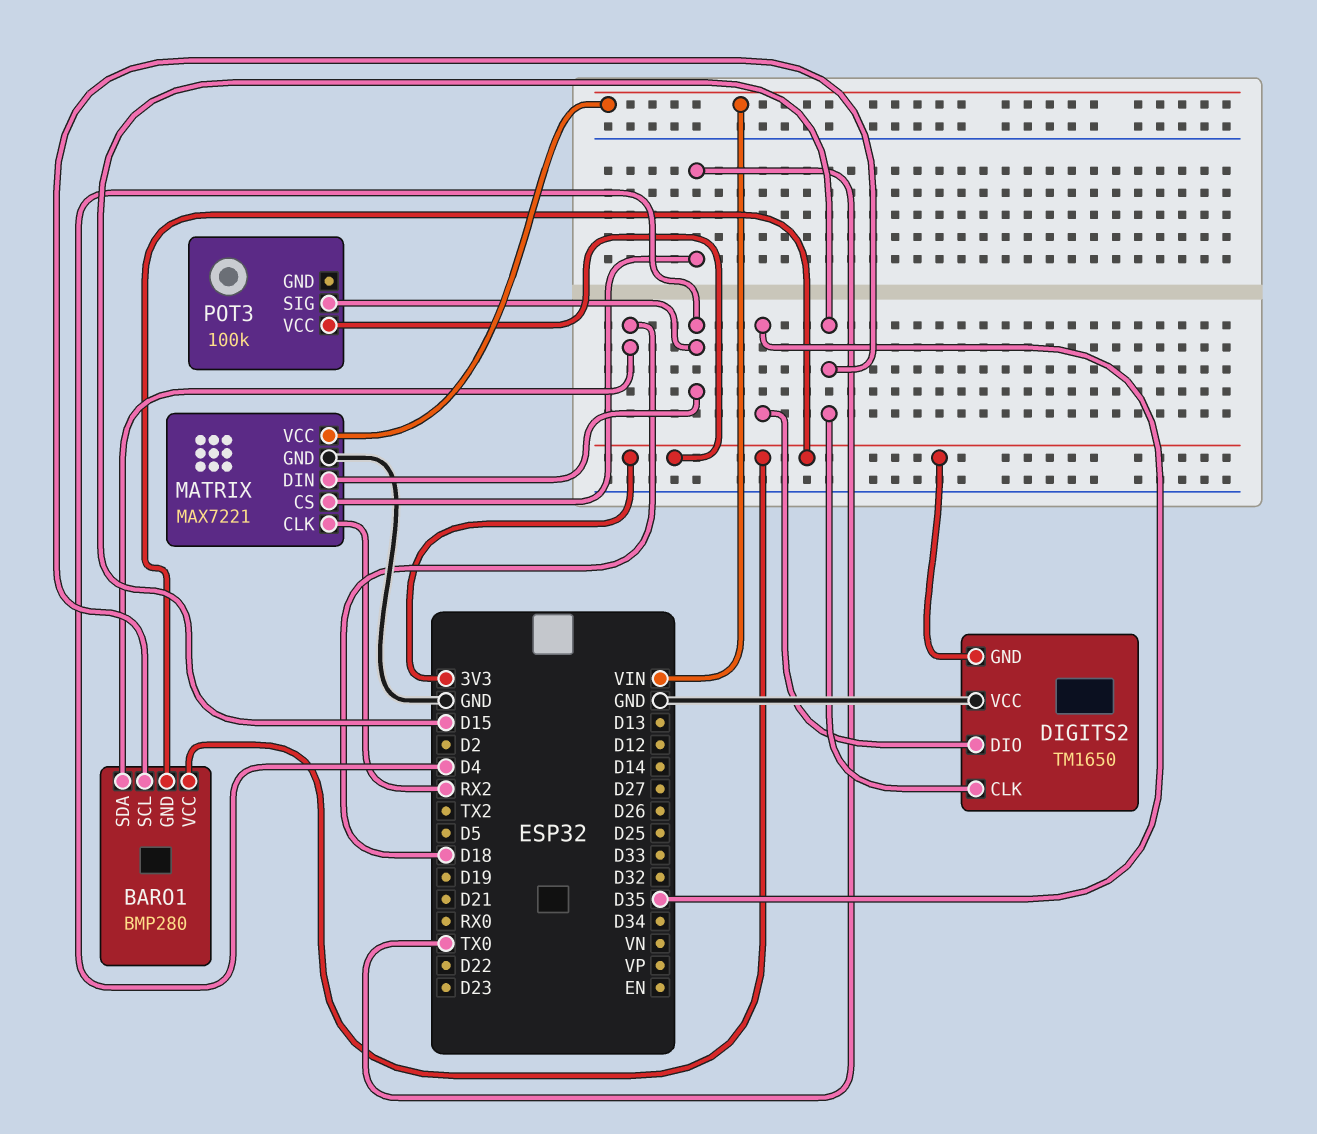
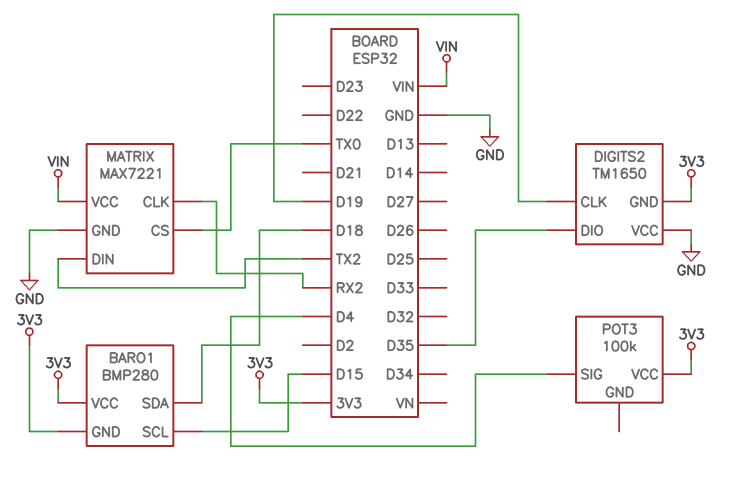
DIGITS2 pin CLK: D15 -> D19
MATRIX pin DIN: D4 -> TX2

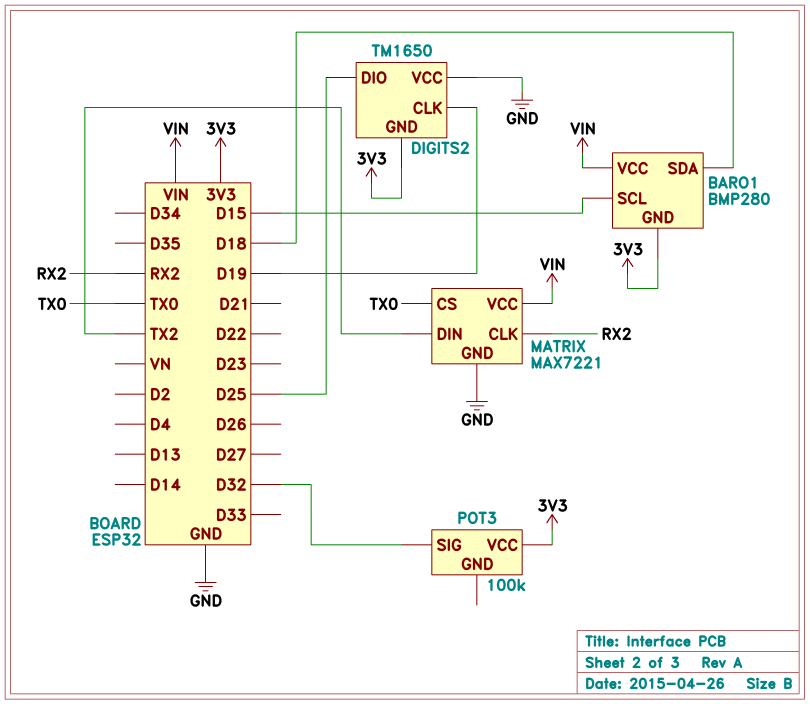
BARO1 pin VCC: 3V3 -> VIN
DIGITS2 pin DIO: D35 -> D25
POT3 pin SIG: D4 -> D32

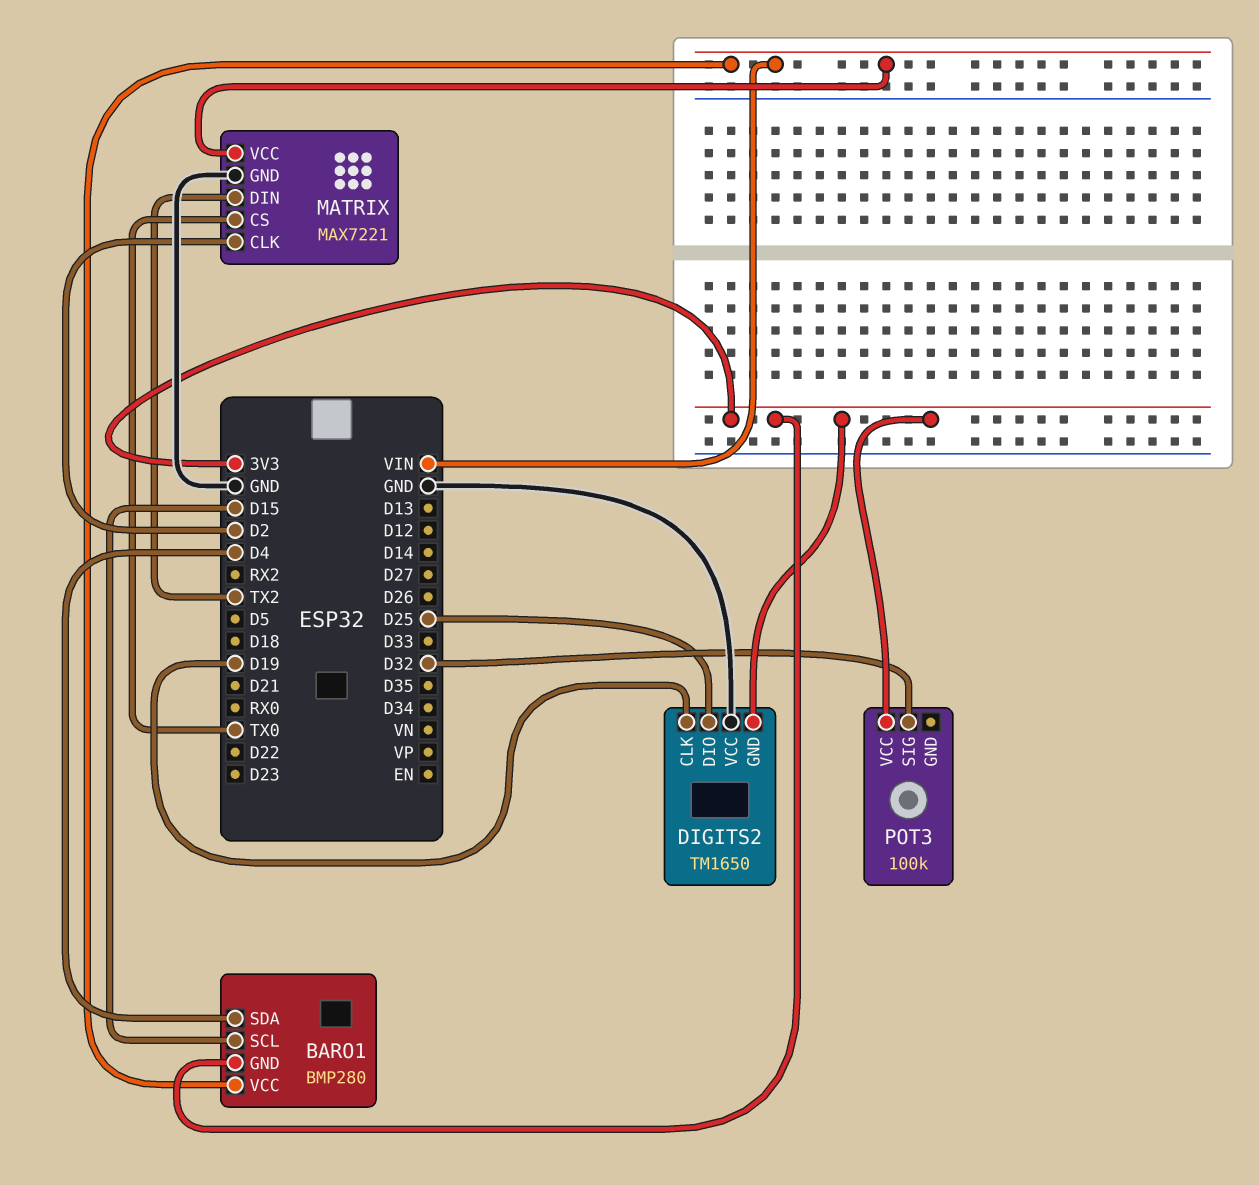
BARO1 pin SDA: D18 -> D4
MATRIX pin CLK: RX2 -> D2

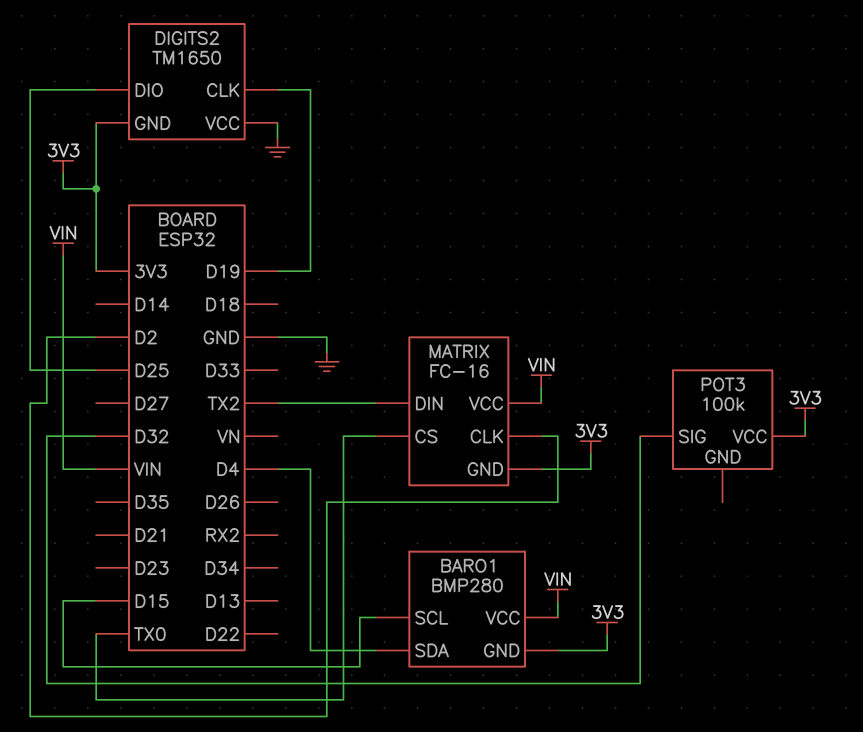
MATRIX: MAX7221 -> FC-16
MATRIX pin GND: GND -> 3V3

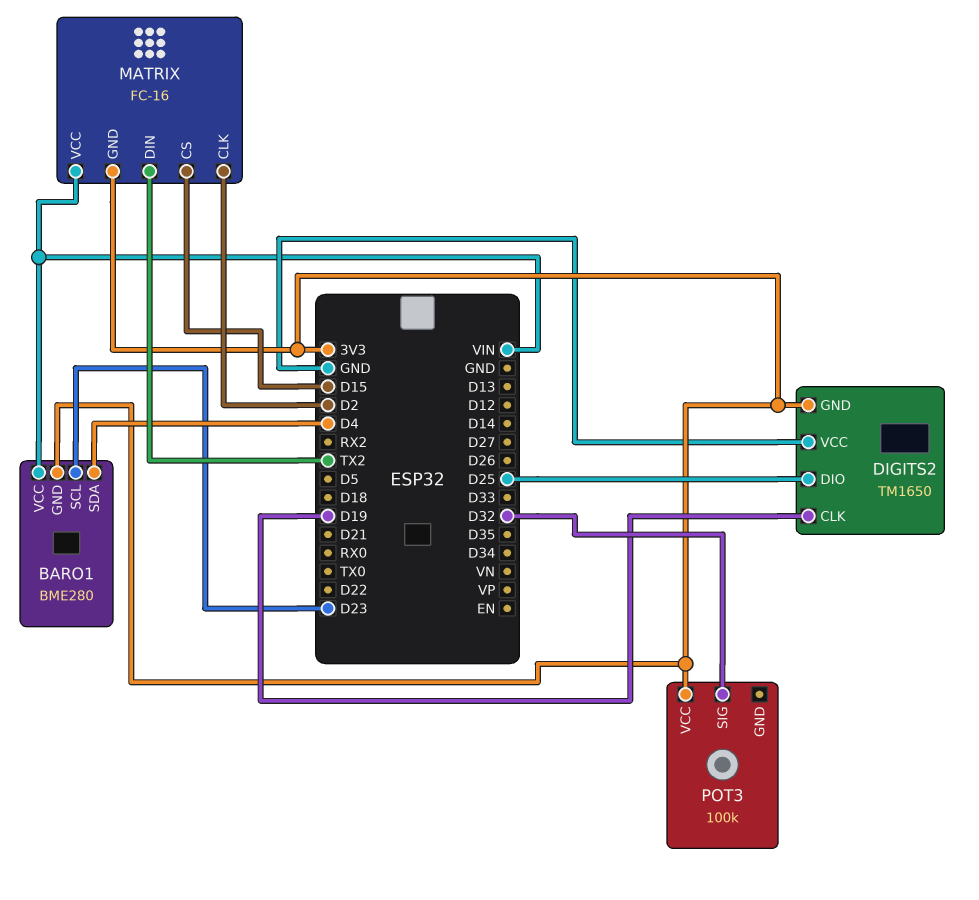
BARO1: BMP280 -> BME280
BARO1 pin SCL: D15 -> D23
MATRIX pin CS: TX0 -> D15

